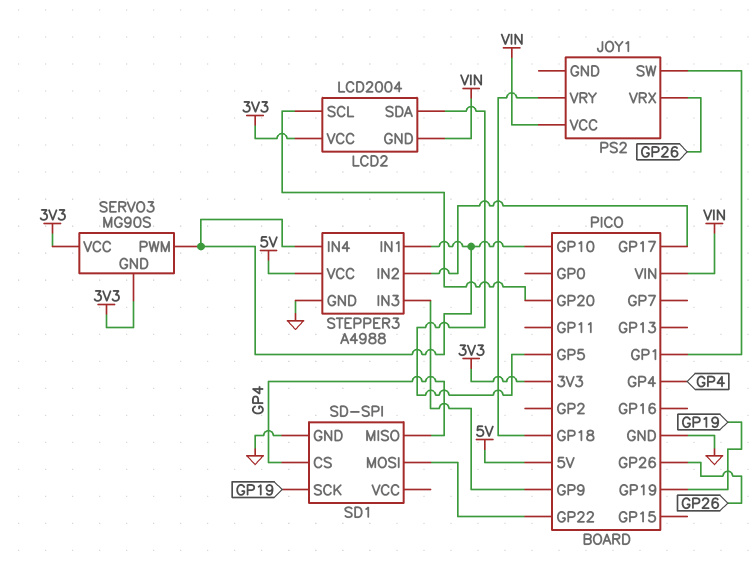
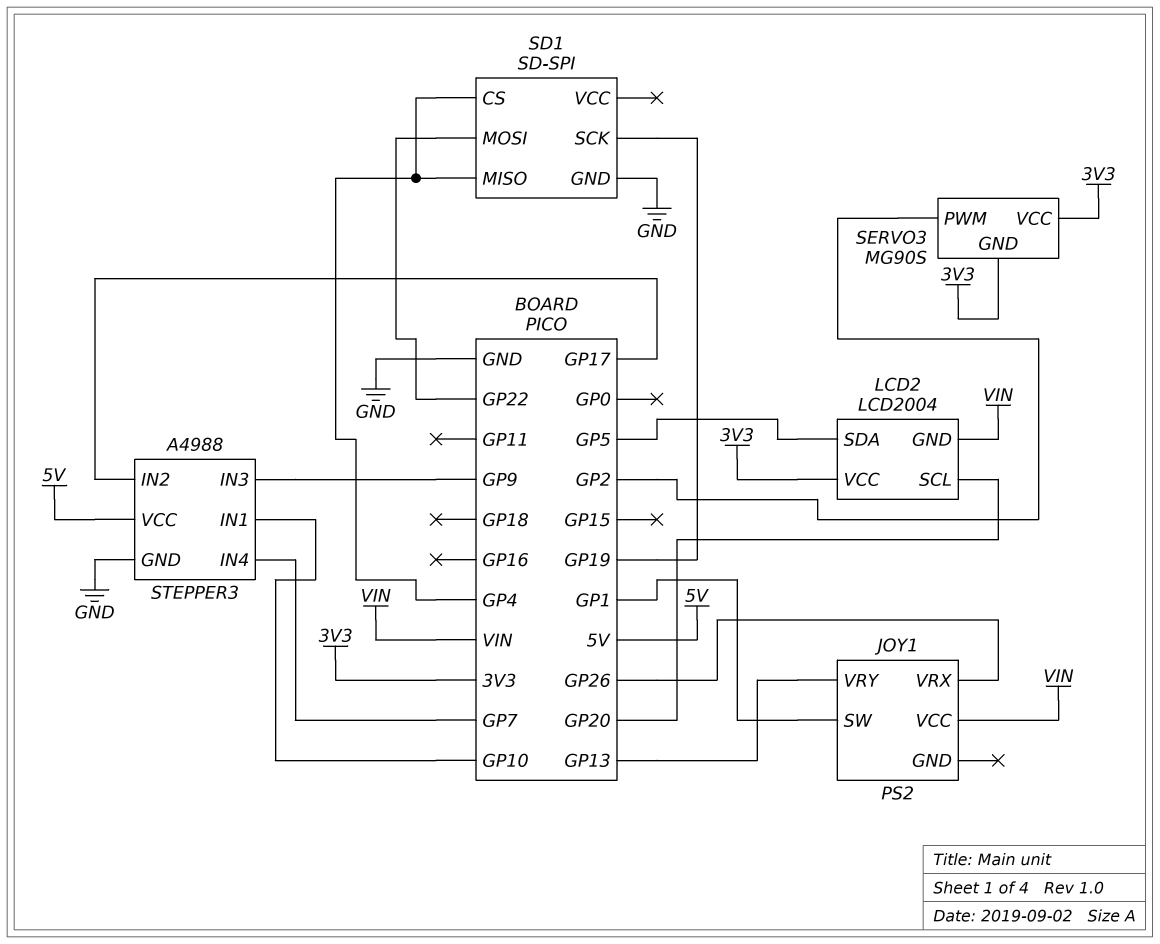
JOY1 pin VRY: GP18 -> GP13
SERVO3 pin PWM: GP10 -> GP2
STEPPER3 pin IN4: GP10 -> GP7

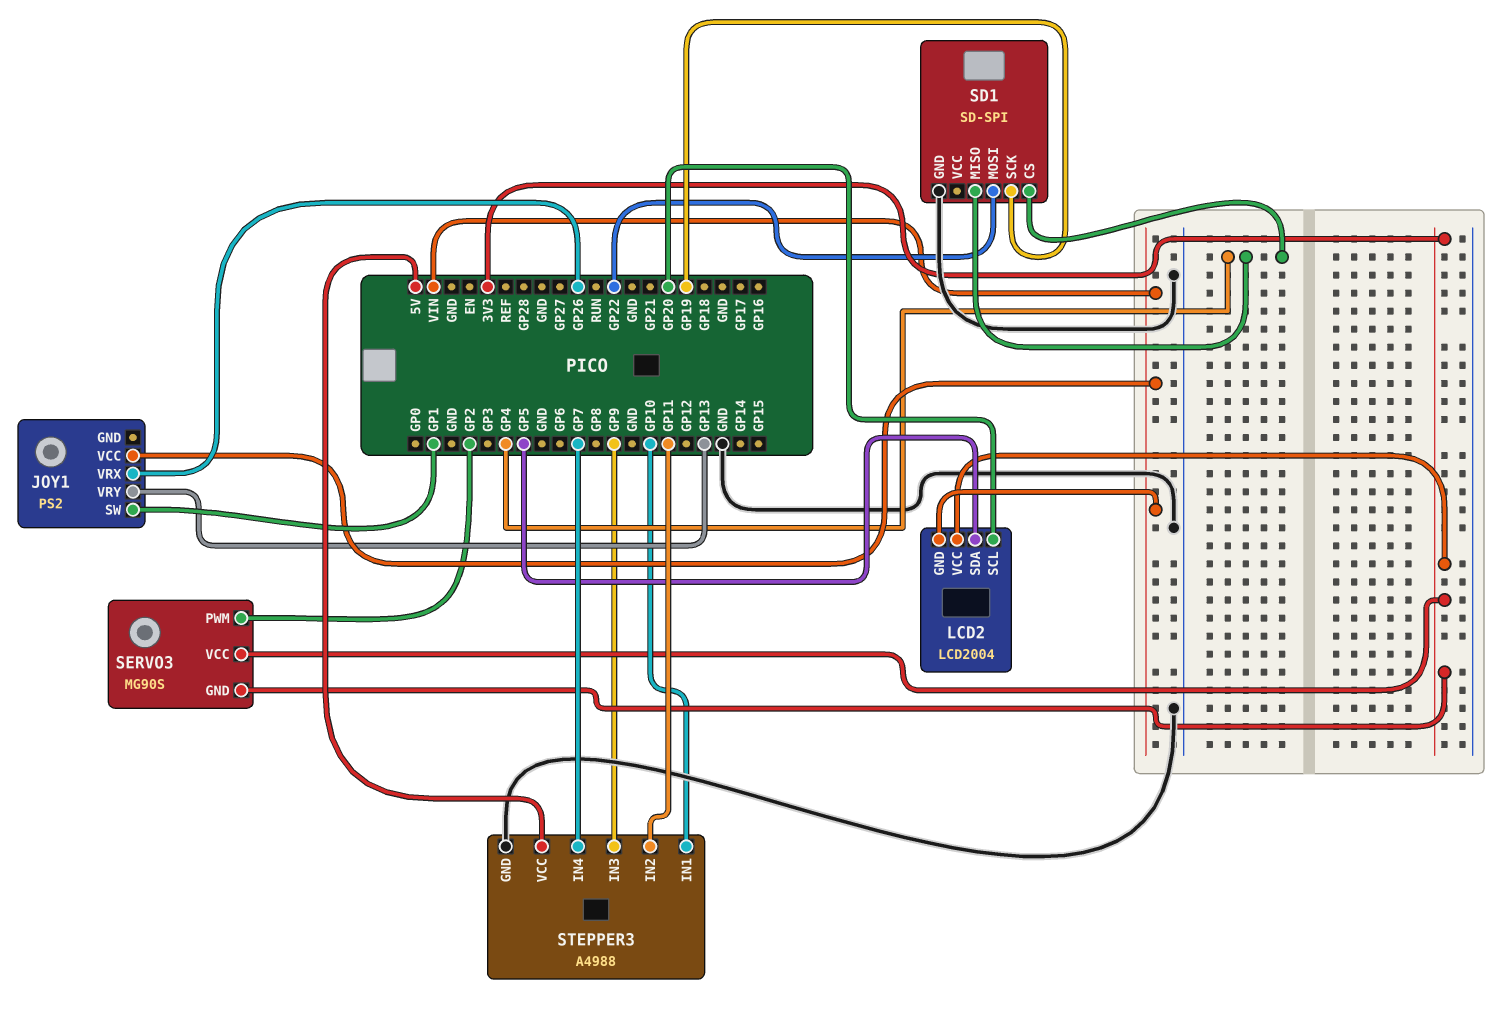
STEPPER3 pin IN2: GP17 -> GP11

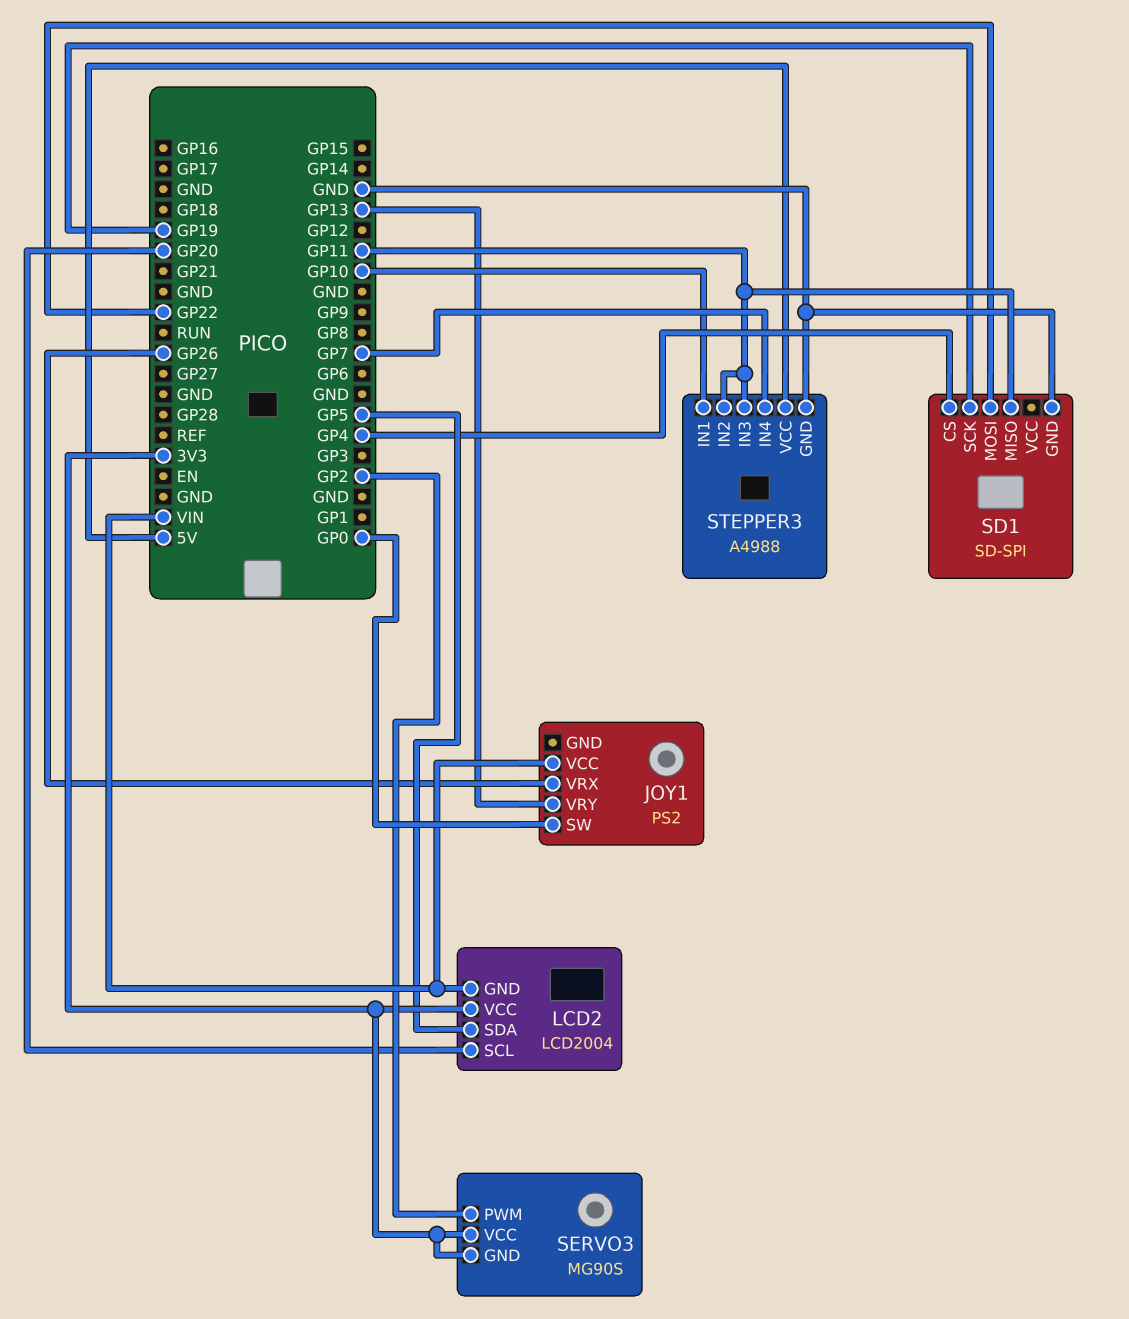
JOY1 pin SW: GP1 -> GP0
SD1 pin MISO: GP4 -> GP11
STEPPER3 pin IN3: GP9 -> GP11

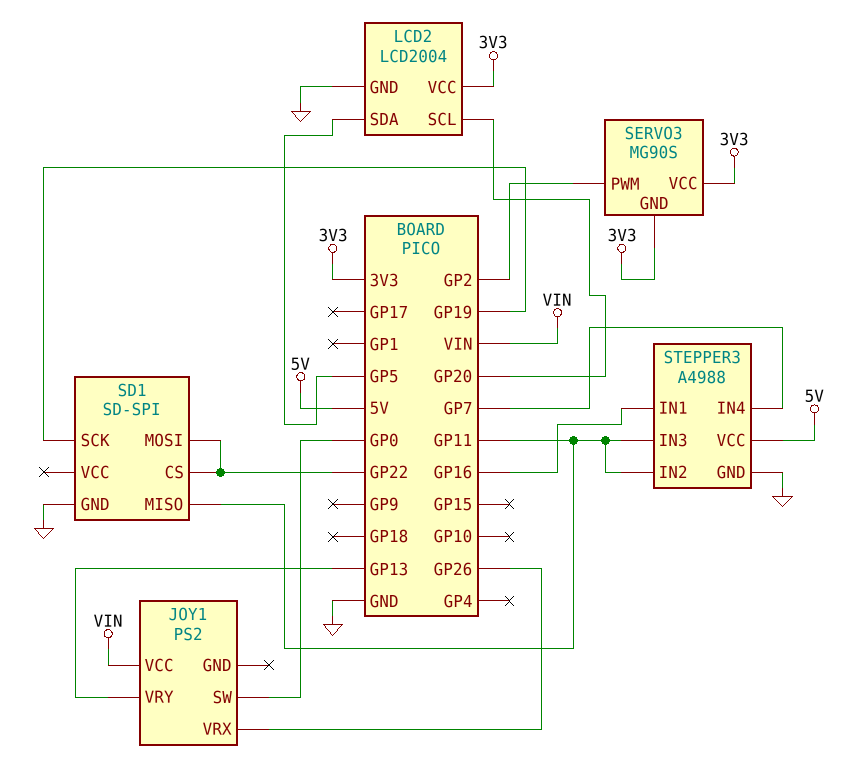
LCD2 pin GND: VIN -> GND
SD1 pin CS: GP4 -> GP22
STEPPER3 pin IN1: GP10 -> GP16

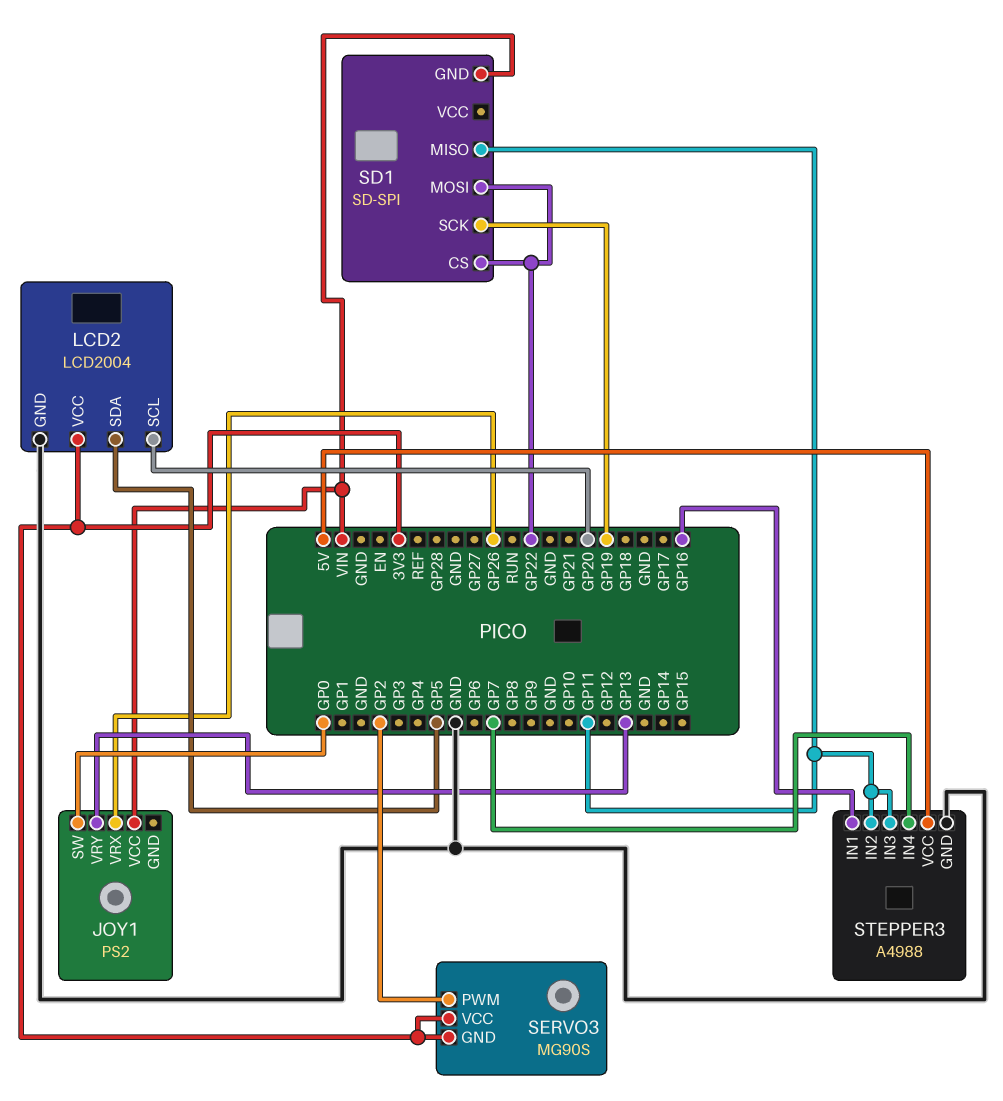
SD1 pin GND: GND -> VIN

